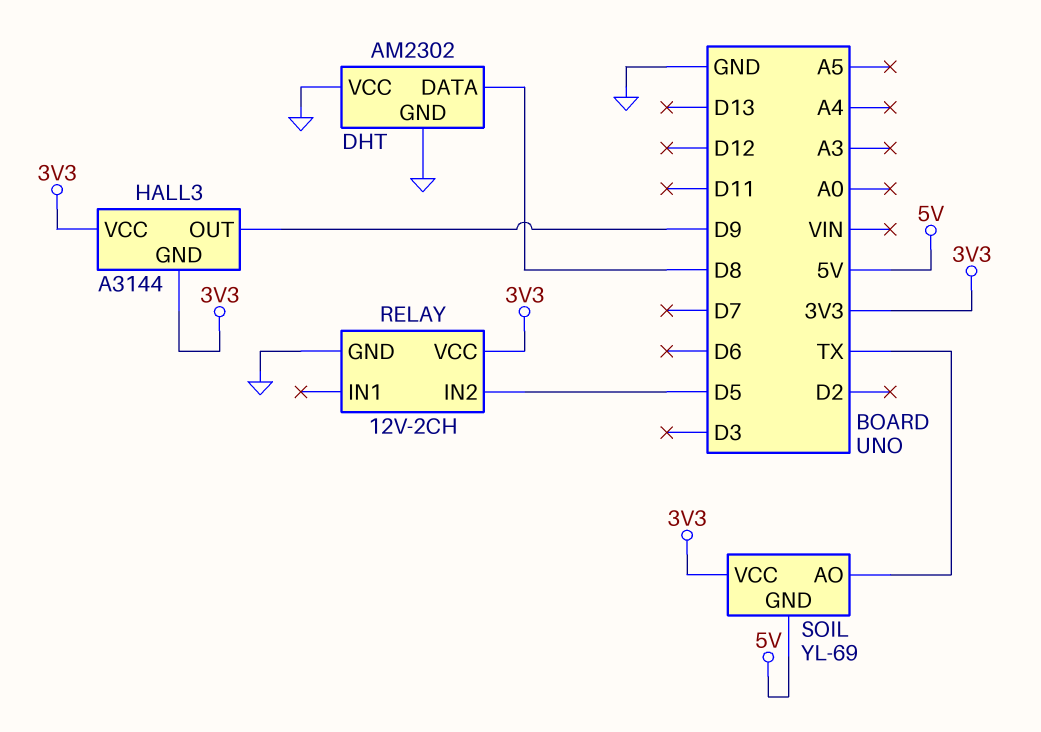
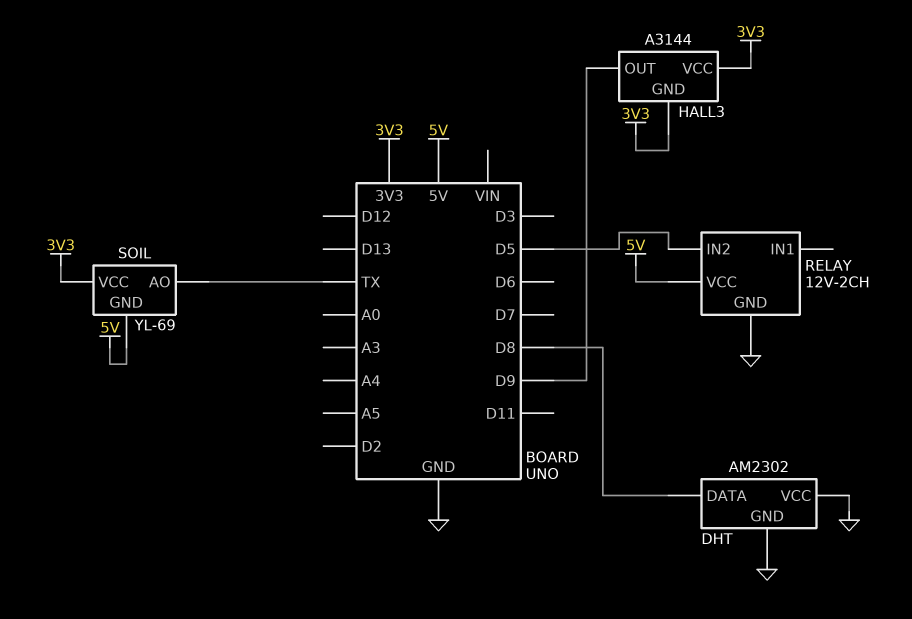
RELAY pin VCC: 3V3 -> 5V

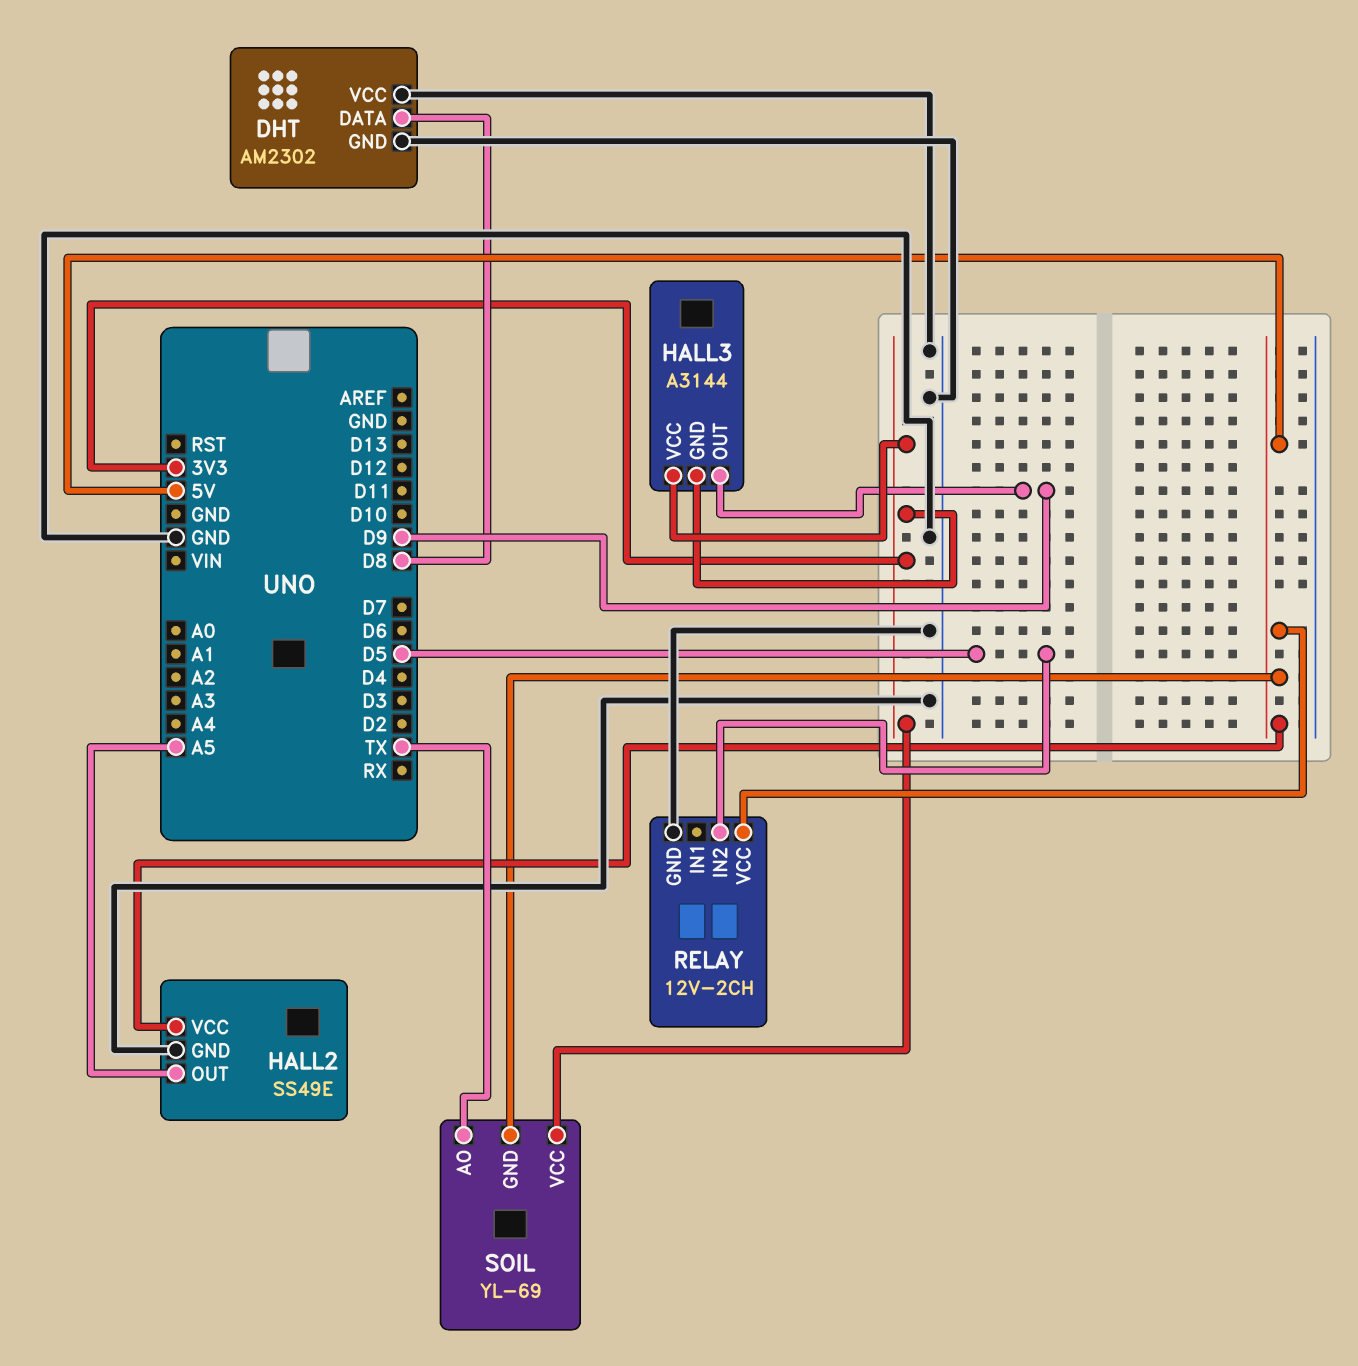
HALL2: none -> SS49E
HALL2 pin GND: none -> GND
HALL2 pin OUT: none -> A5
HALL2 pin VCC: none -> 5V

